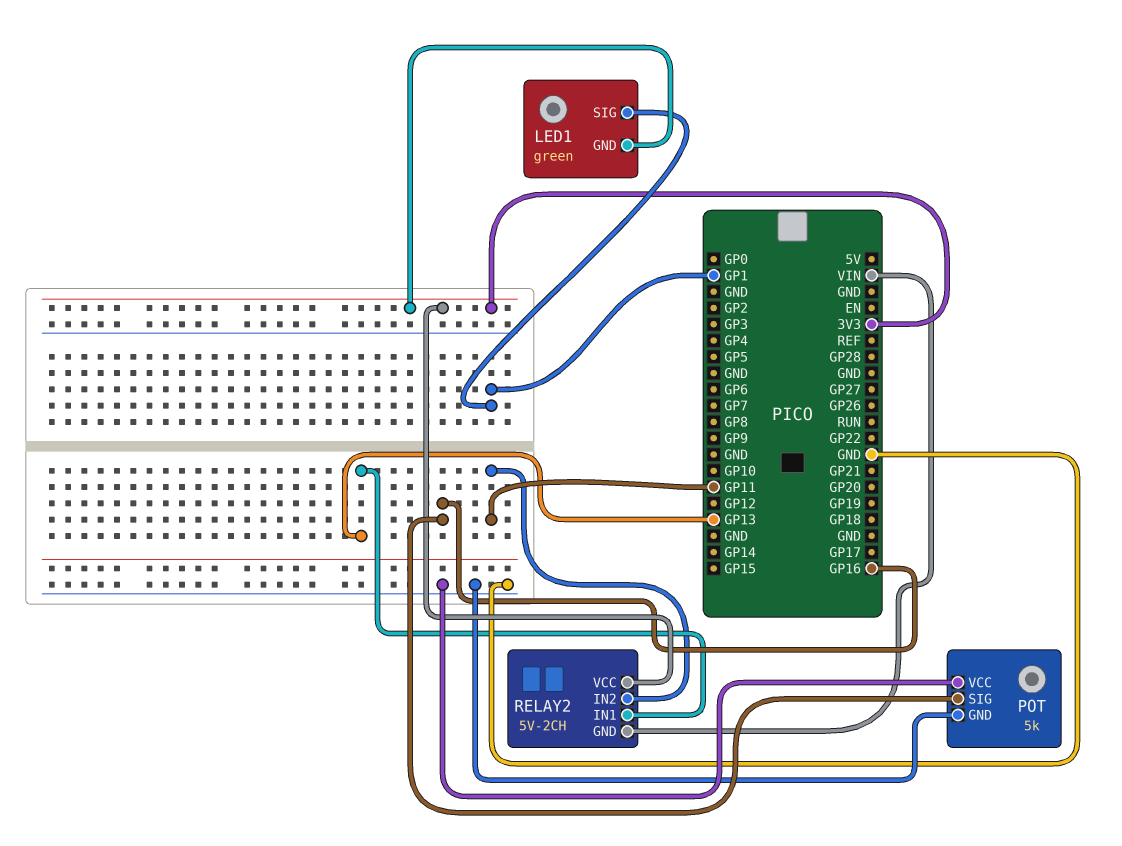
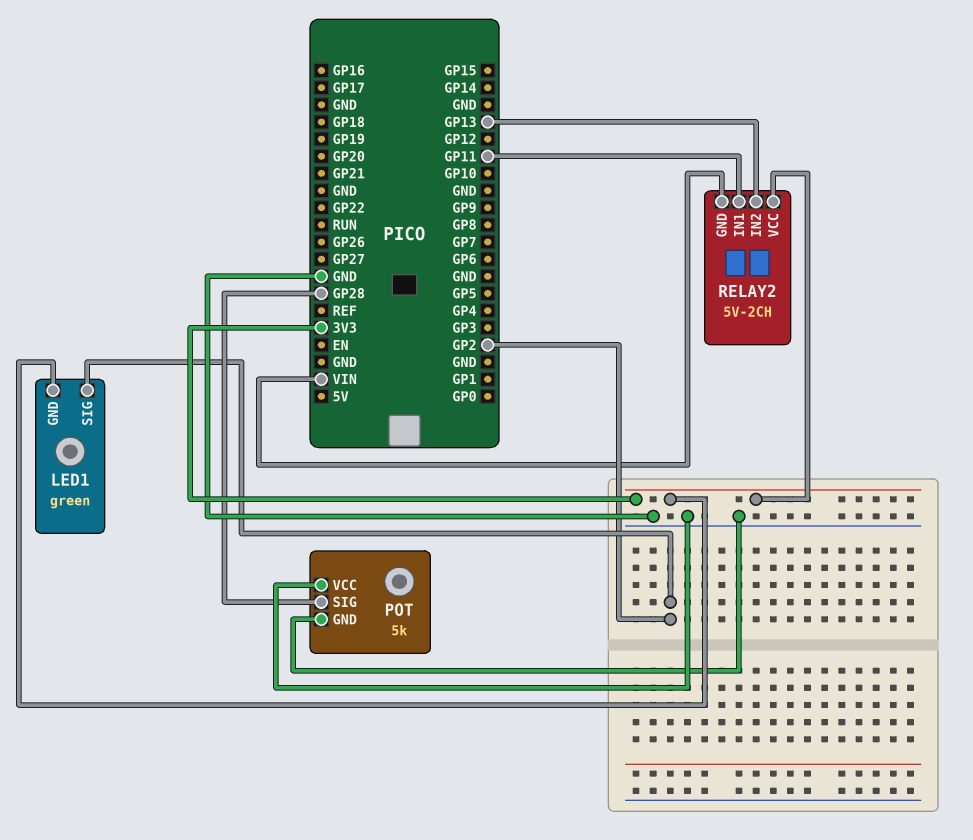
LED1 pin SIG: GP1 -> GP2
POT pin SIG: GP16 -> GP28
RELAY2 pin IN1: GP13 -> GP11
RELAY2 pin IN2: GP11 -> GP13

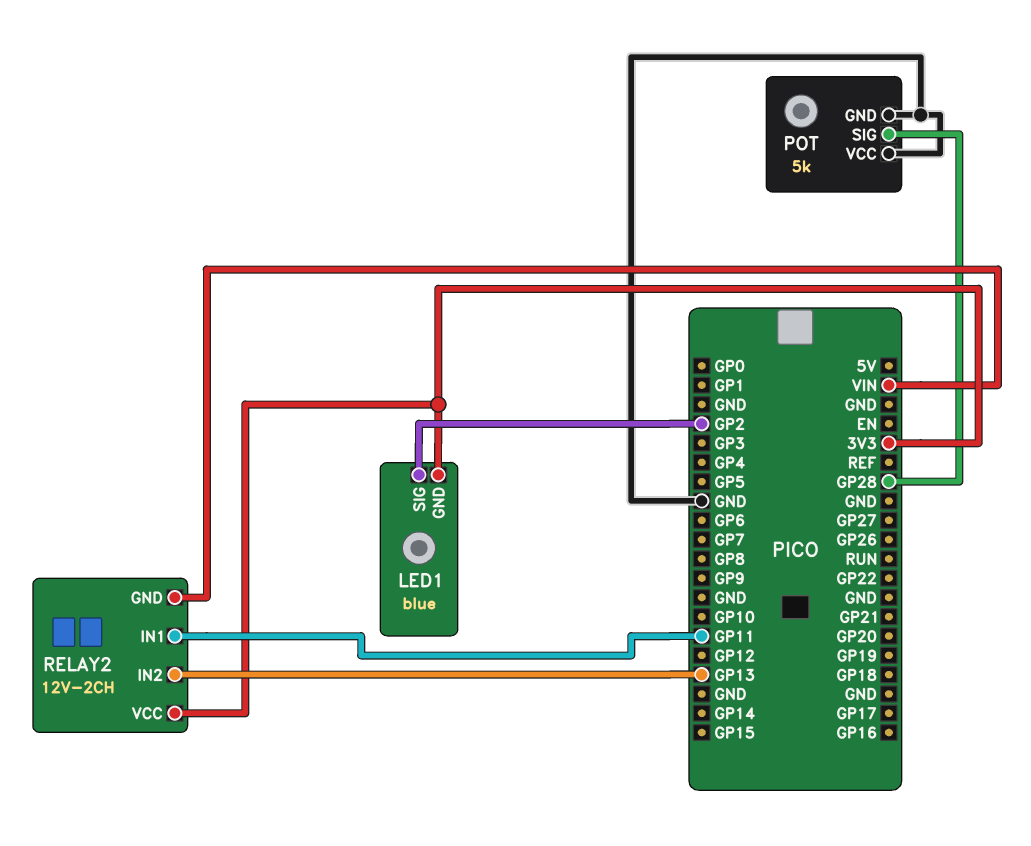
LED1: green -> blue
RELAY2: 5V-2CH -> 12V-2CH

